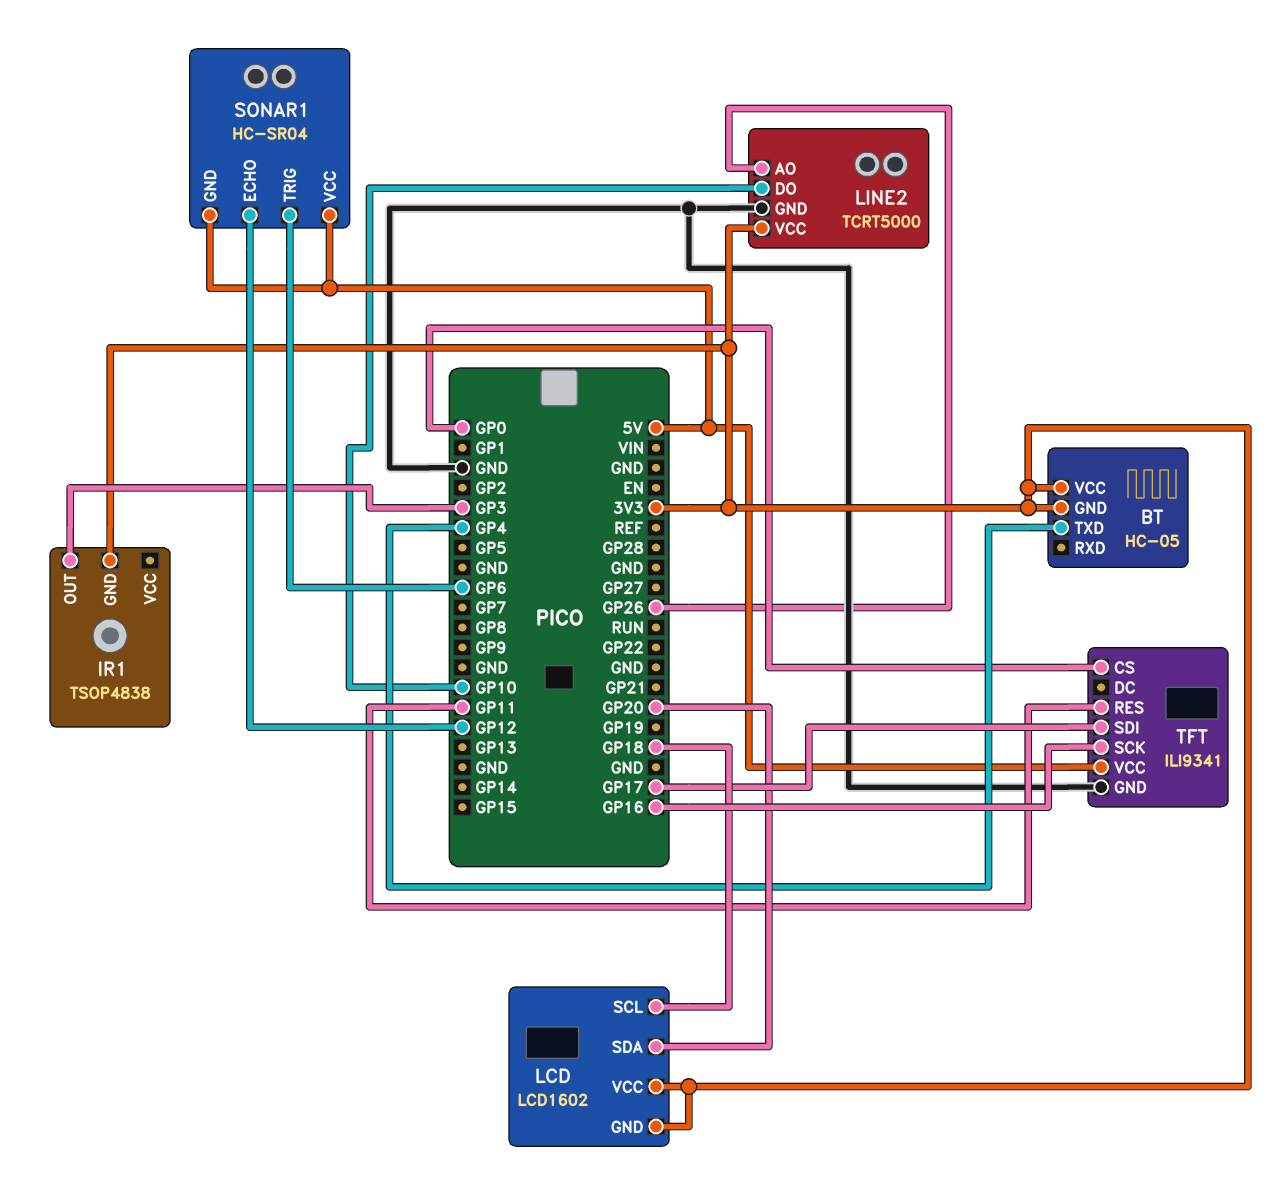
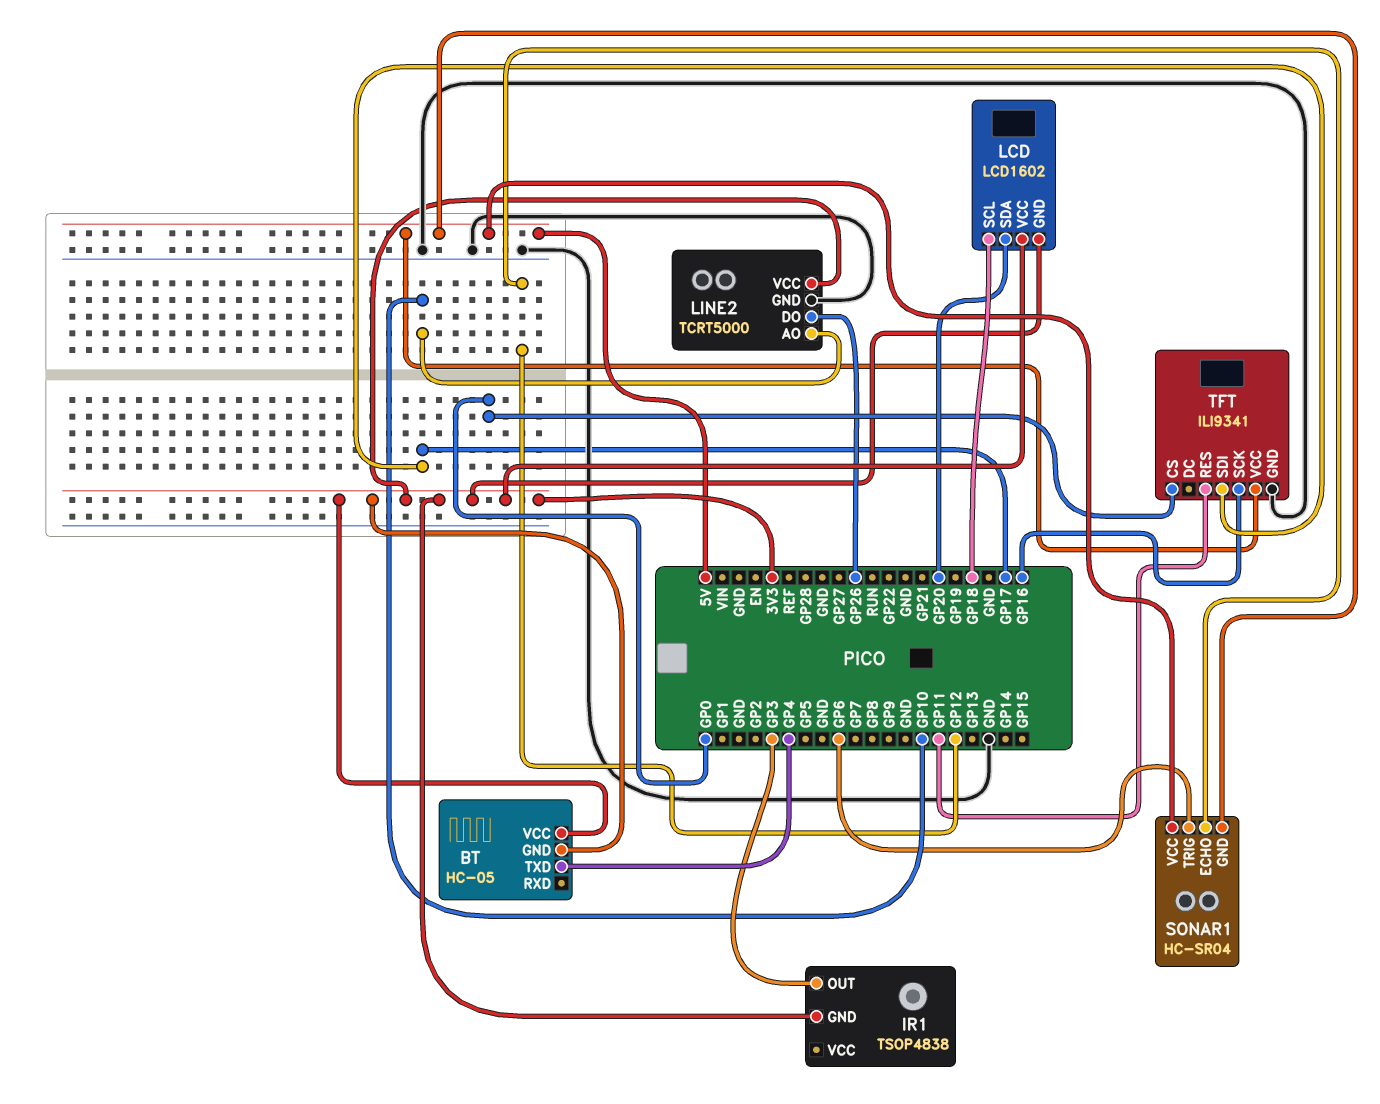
LINE2 pin AO: GP26 -> GP10
LINE2 pin DO: GP10 -> GP26

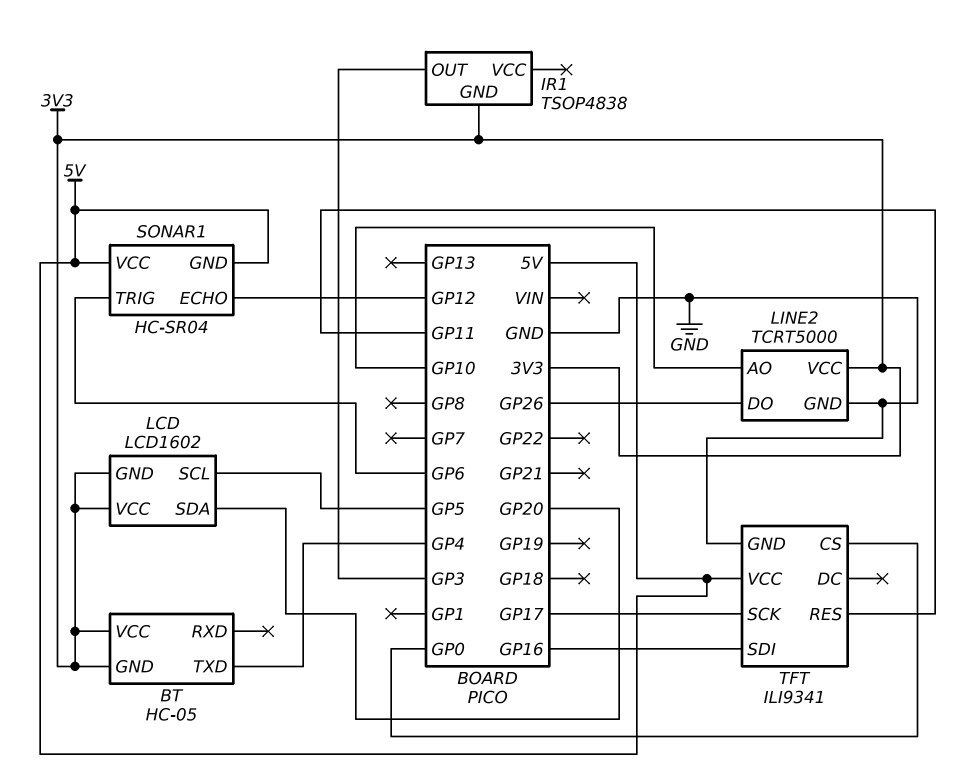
LCD pin SCL: GP18 -> GP5
TFT pin SCK: GP16 -> GP17
TFT pin SDI: GP17 -> GP16

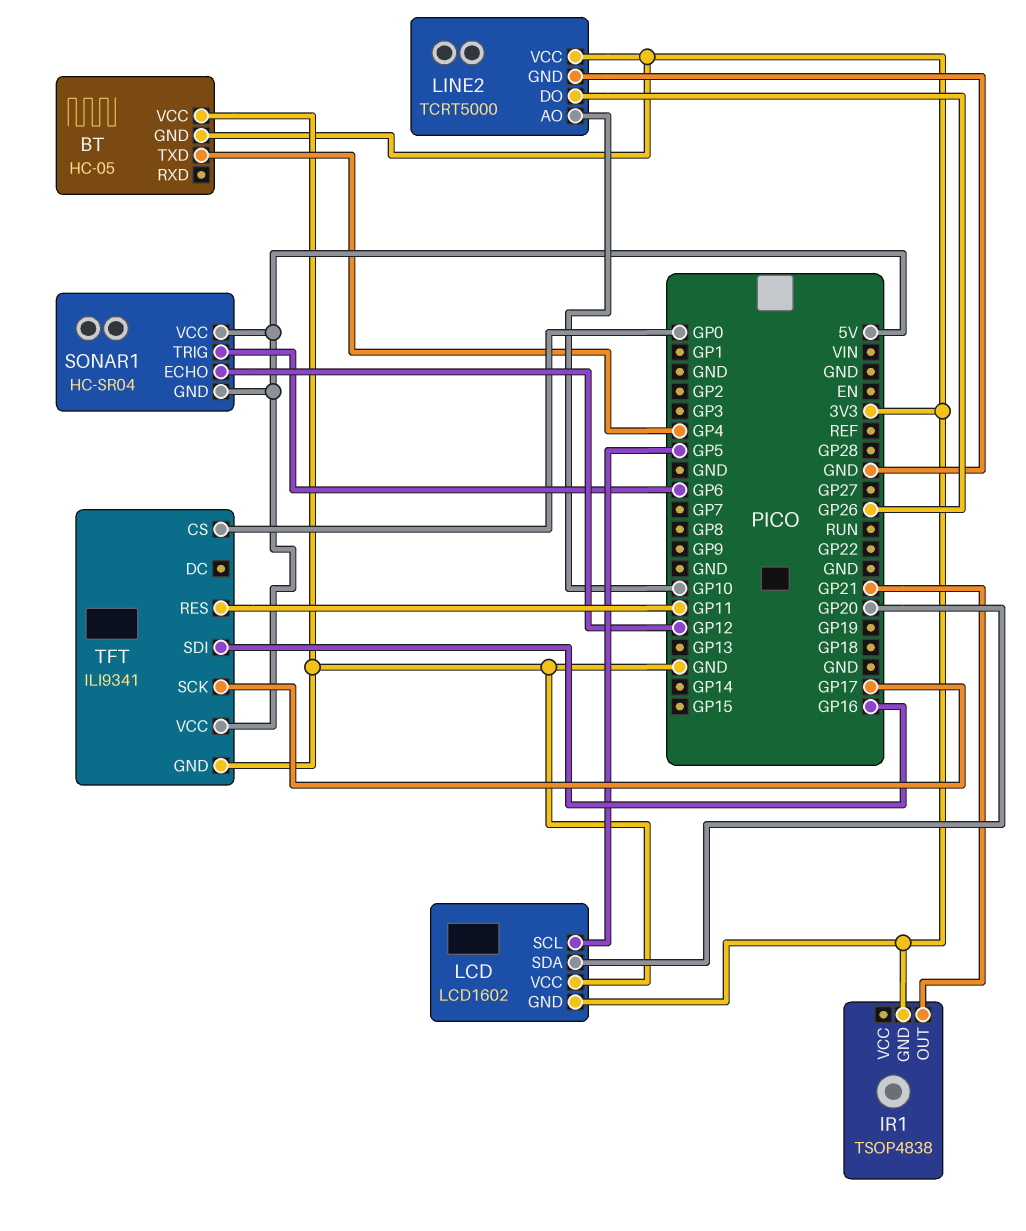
BT pin VCC: 3V3 -> GND
IR1 pin OUT: GP3 -> GP21
LCD pin VCC: 3V3 -> GND

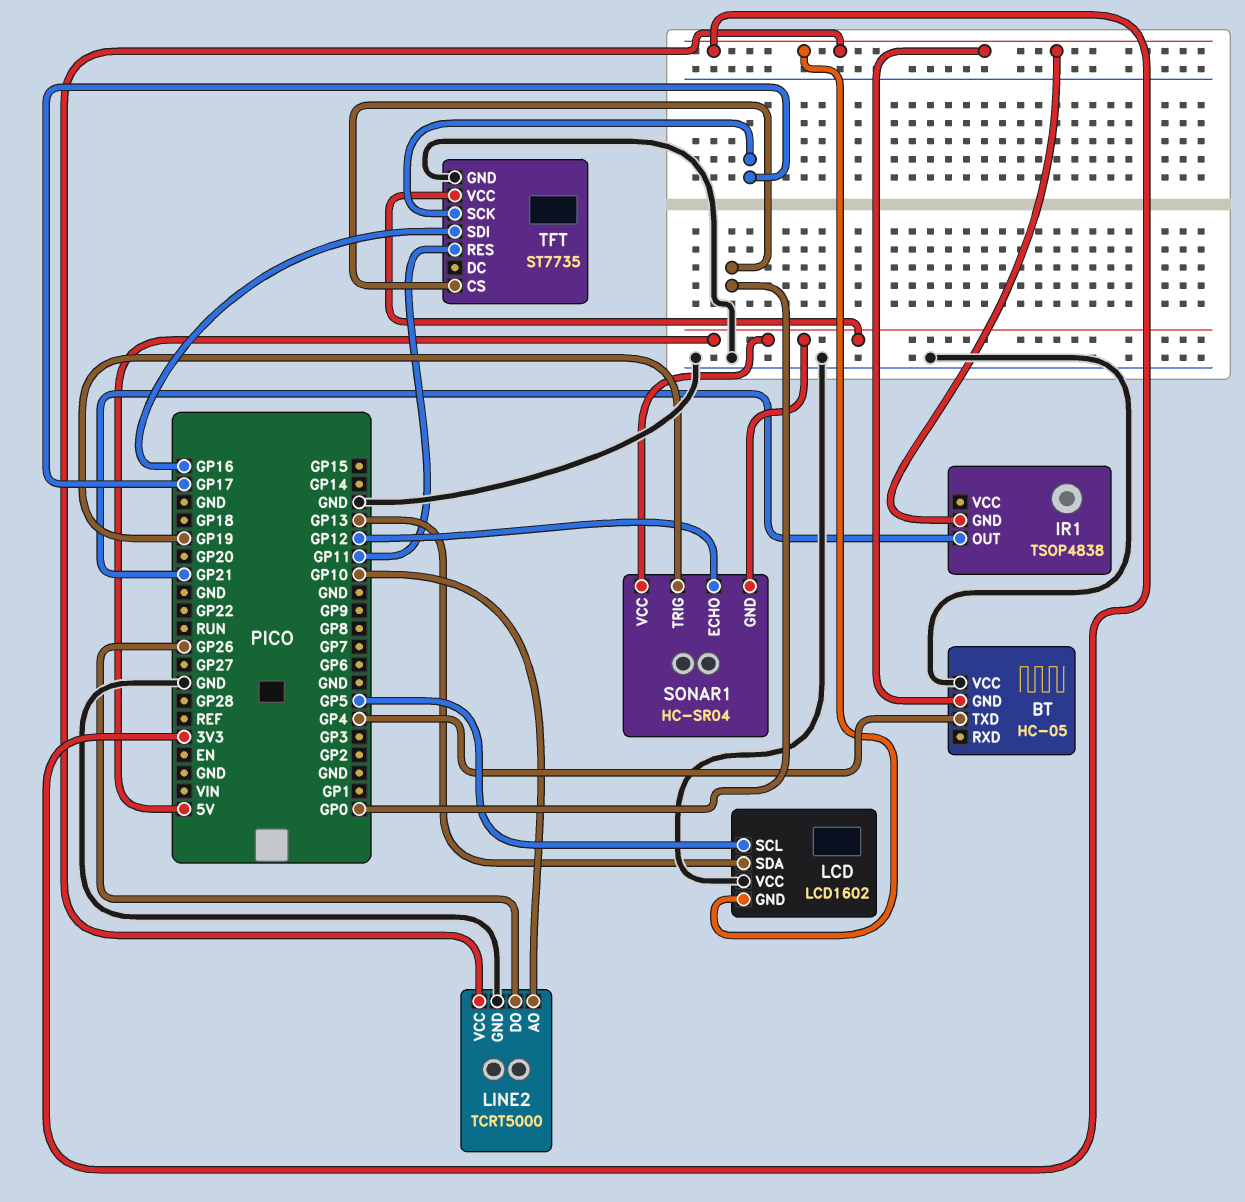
LCD pin SDA: GP20 -> GP13
SONAR1 pin TRIG: GP6 -> GP19
TFT: ILI9341 -> ST7735

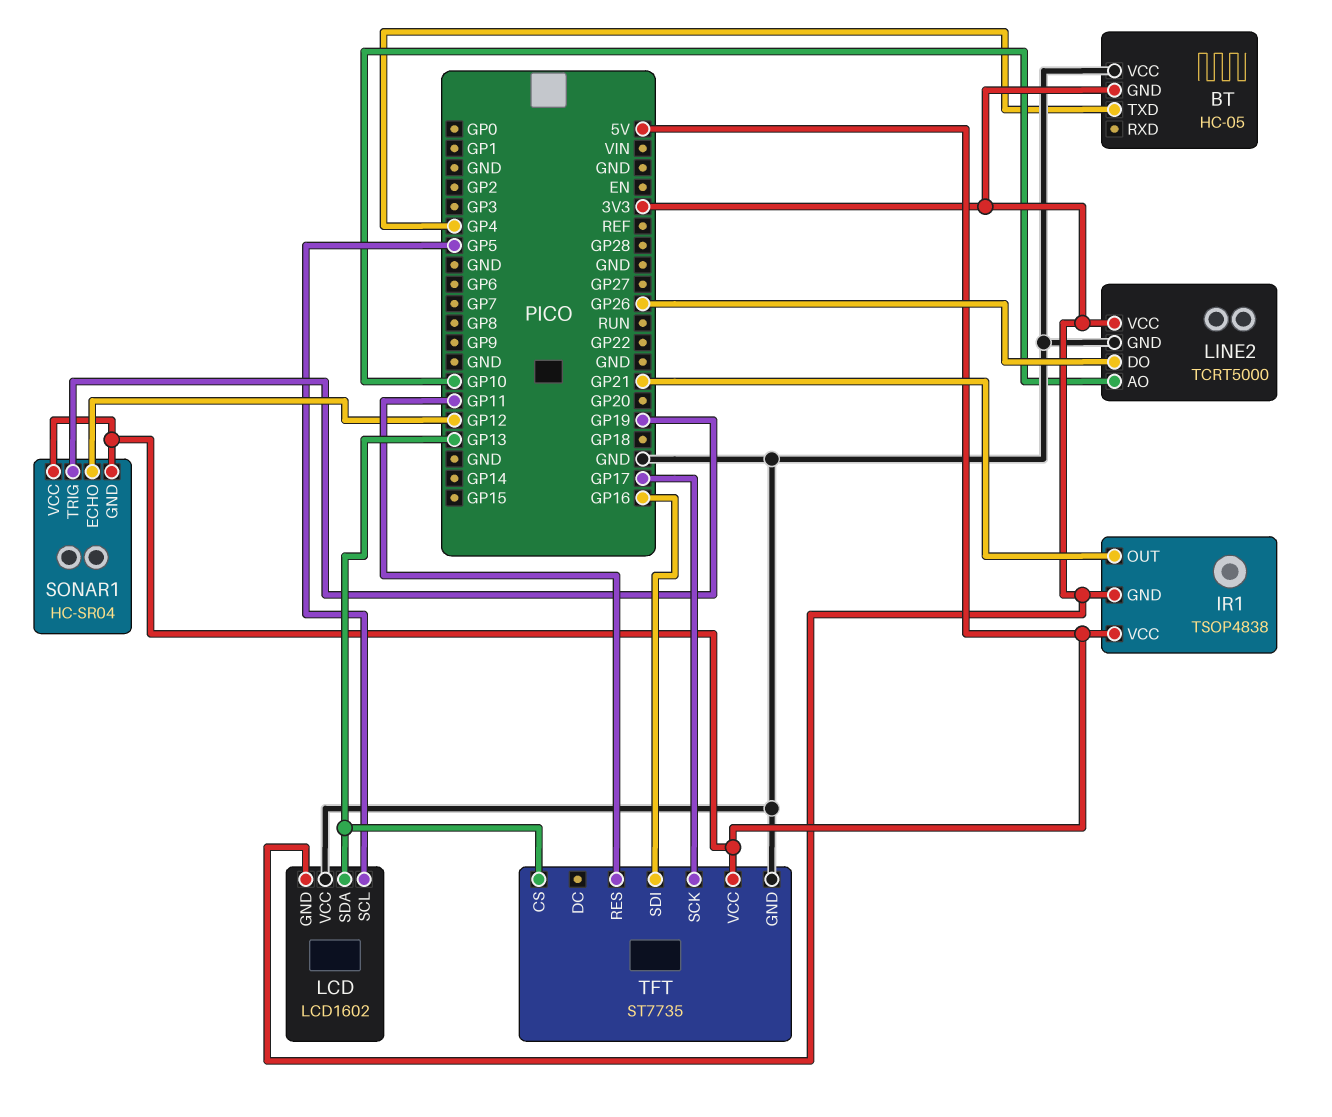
IR1 pin VCC: none -> 5V
TFT pin CS: GP0 -> GP13

